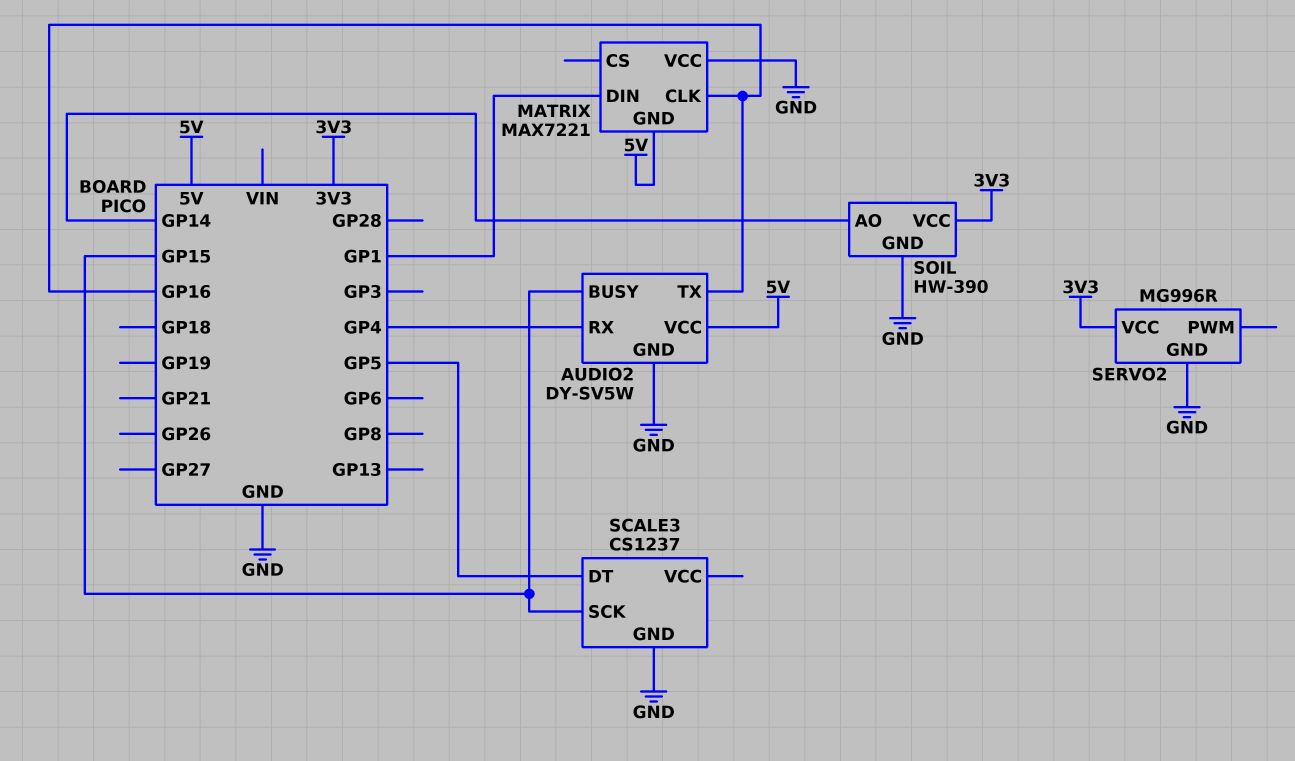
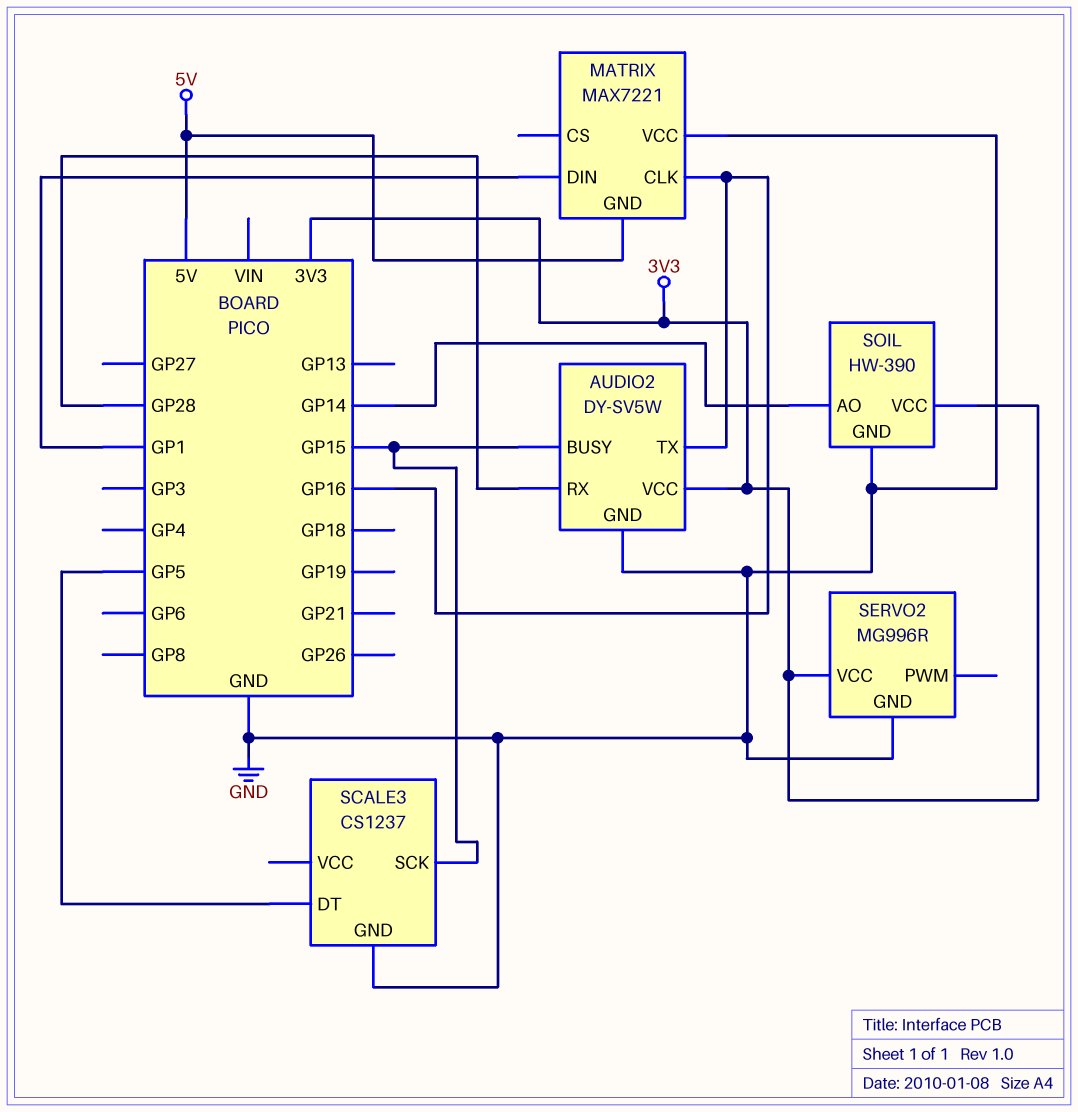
AUDIO2 pin RX: GP4 -> GP28
AUDIO2 pin VCC: 5V -> 3V3

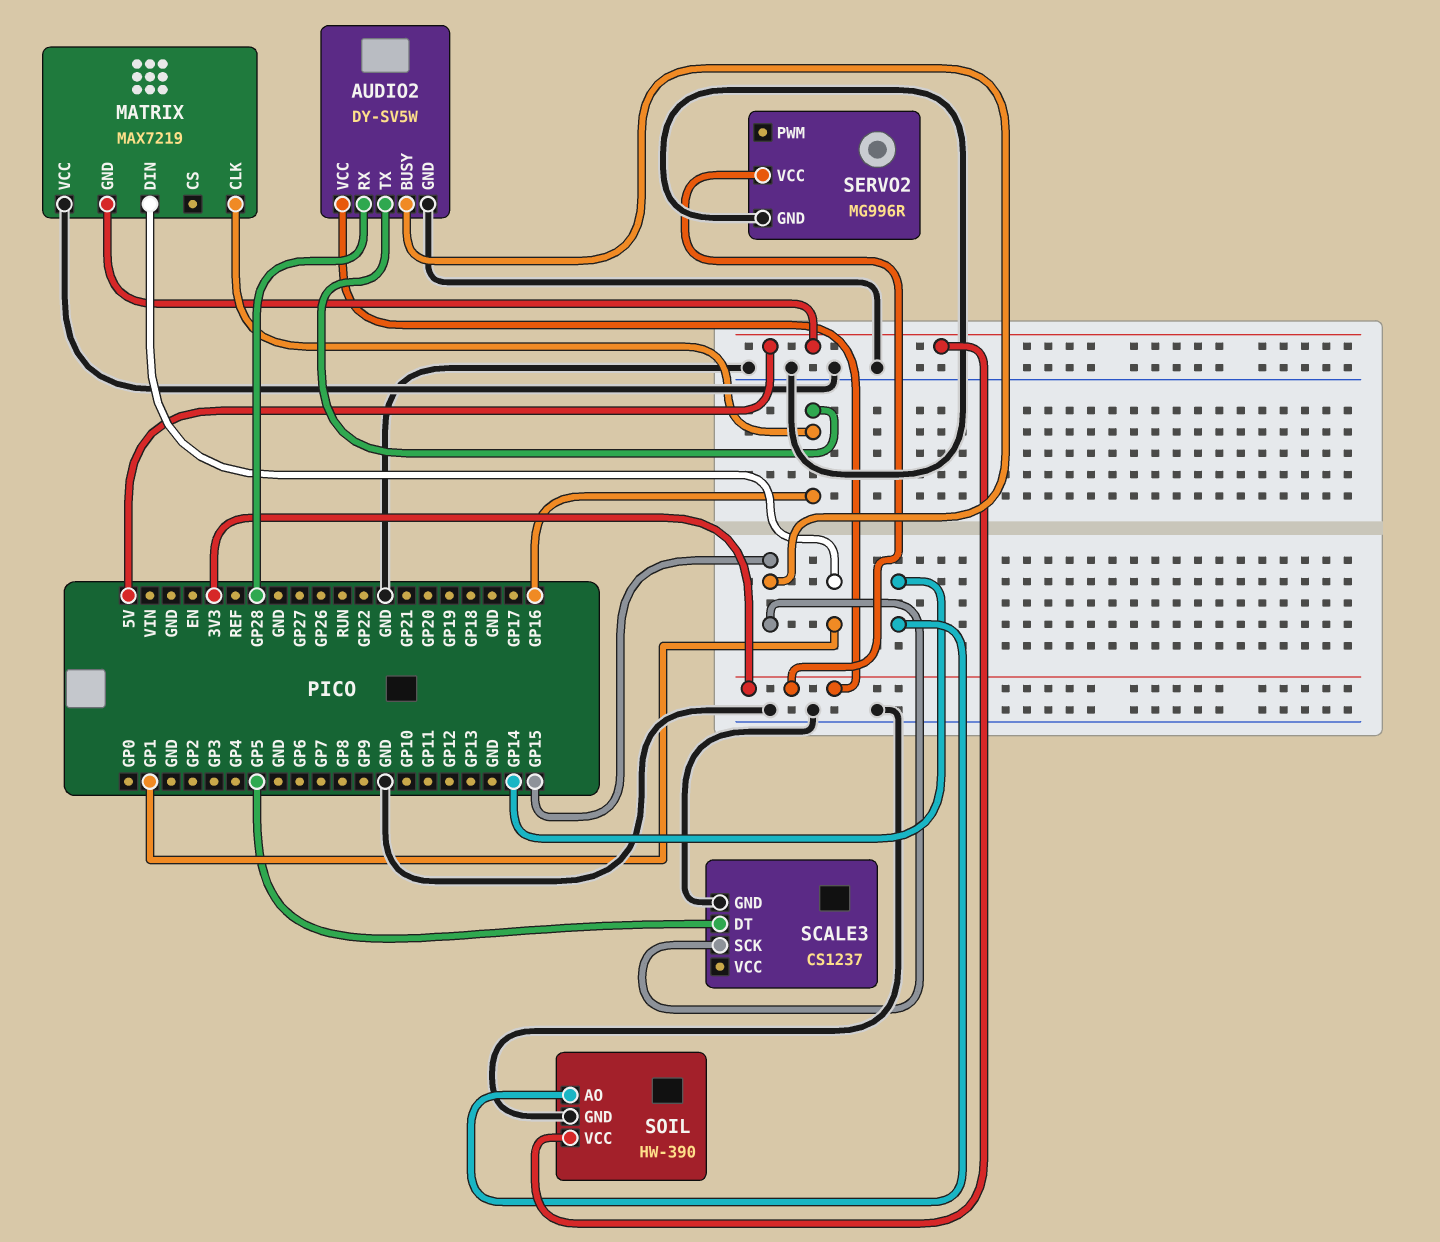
MATRIX: MAX7221 -> MAX7219
SOIL pin VCC: 3V3 -> 5V

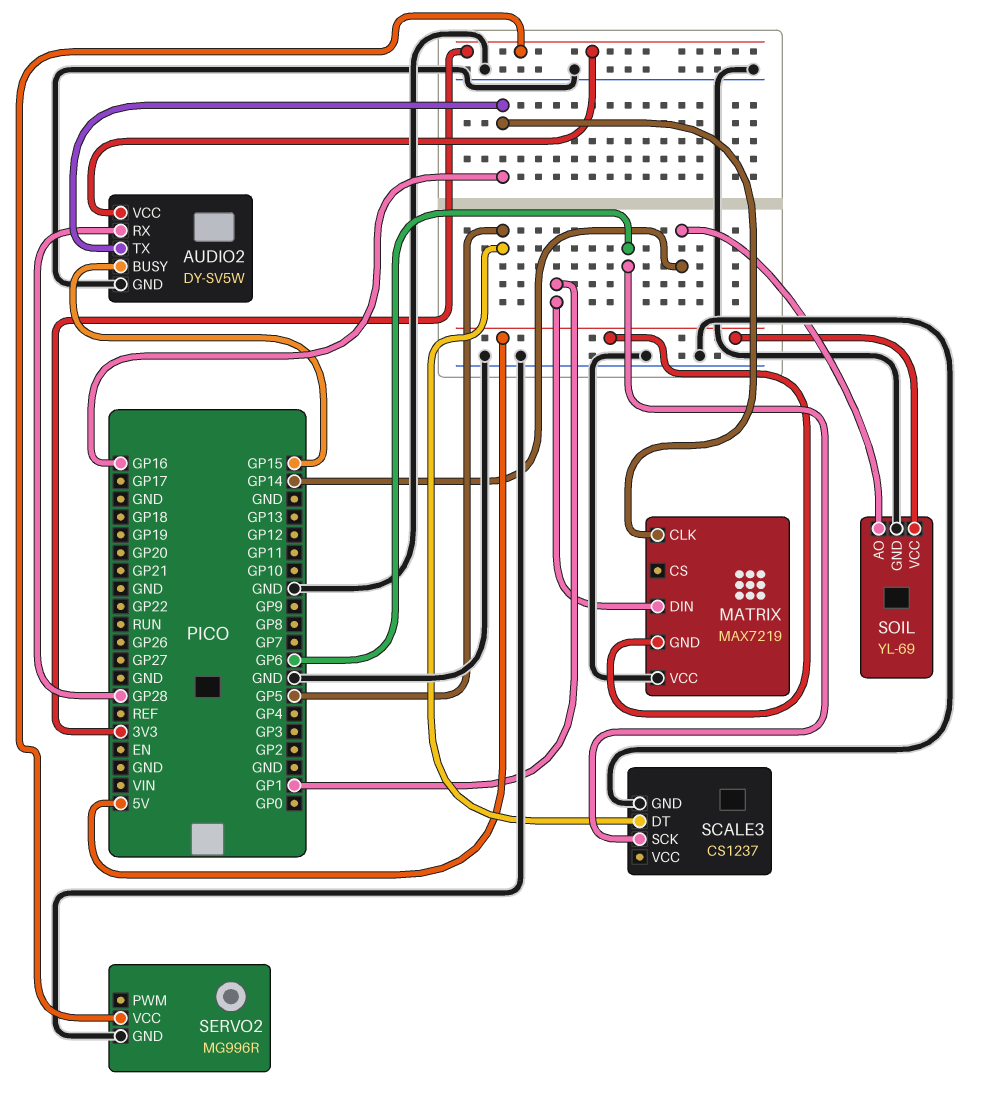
SCALE3 pin SCK: GP15 -> GP6
SOIL: HW-390 -> YL-69

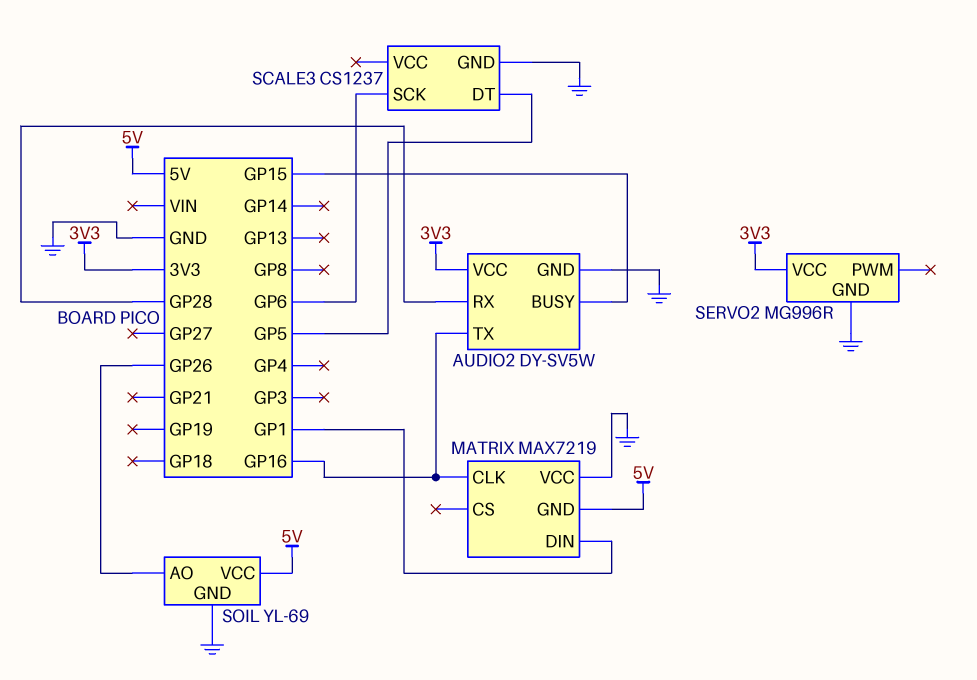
SOIL pin AO: GP14 -> GP26

